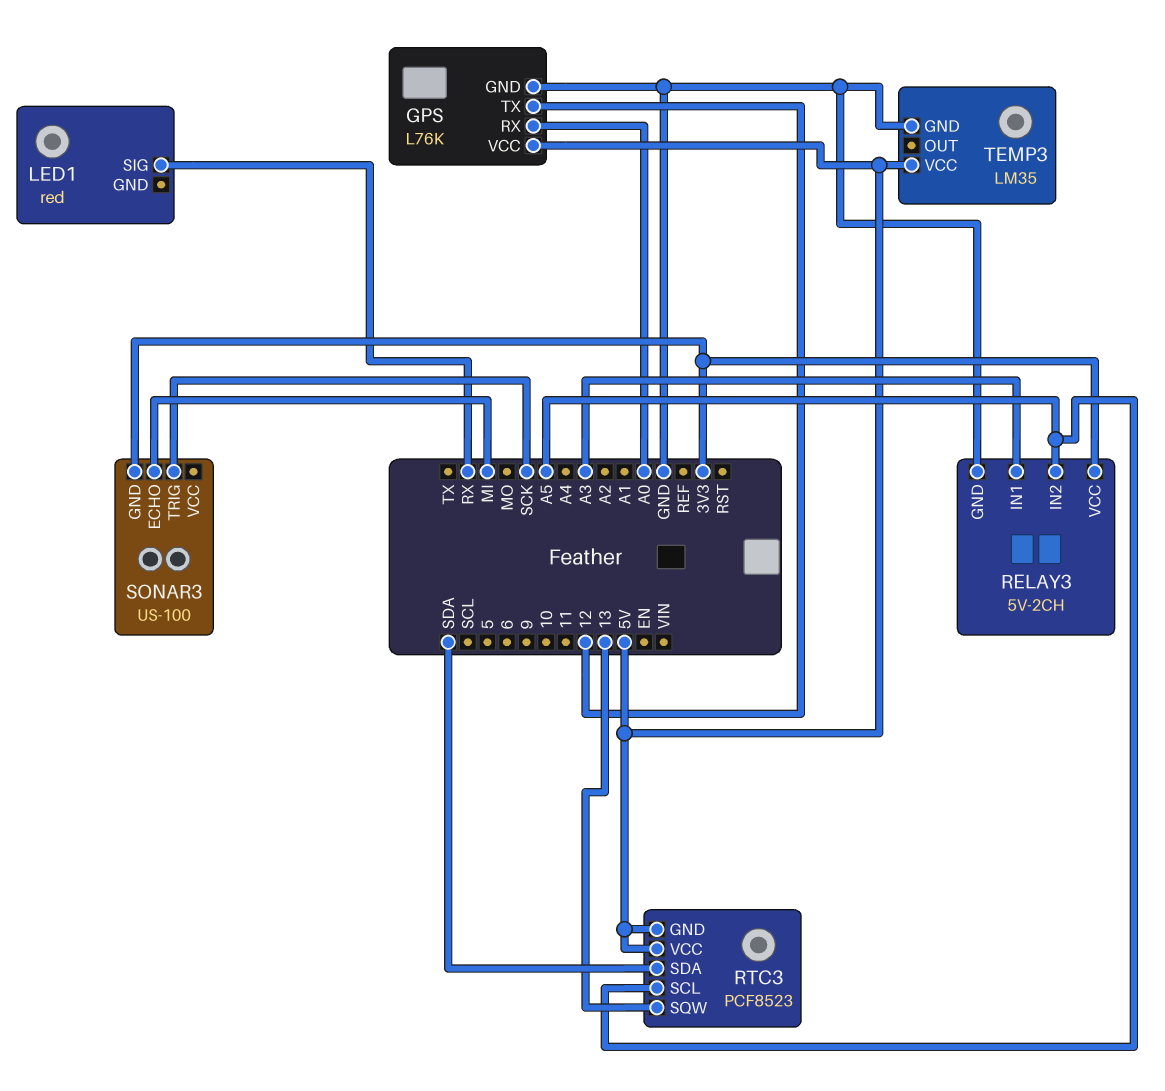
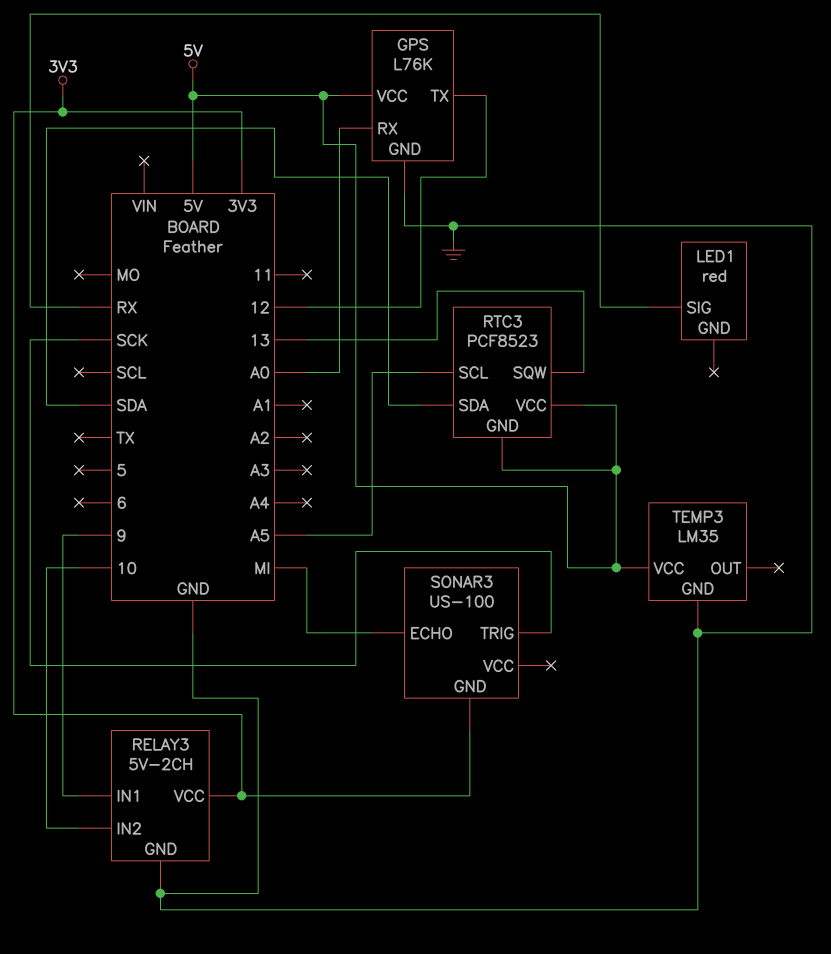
RELAY3 pin IN1: A3 -> 9
RELAY3 pin IN2: A5 -> 10

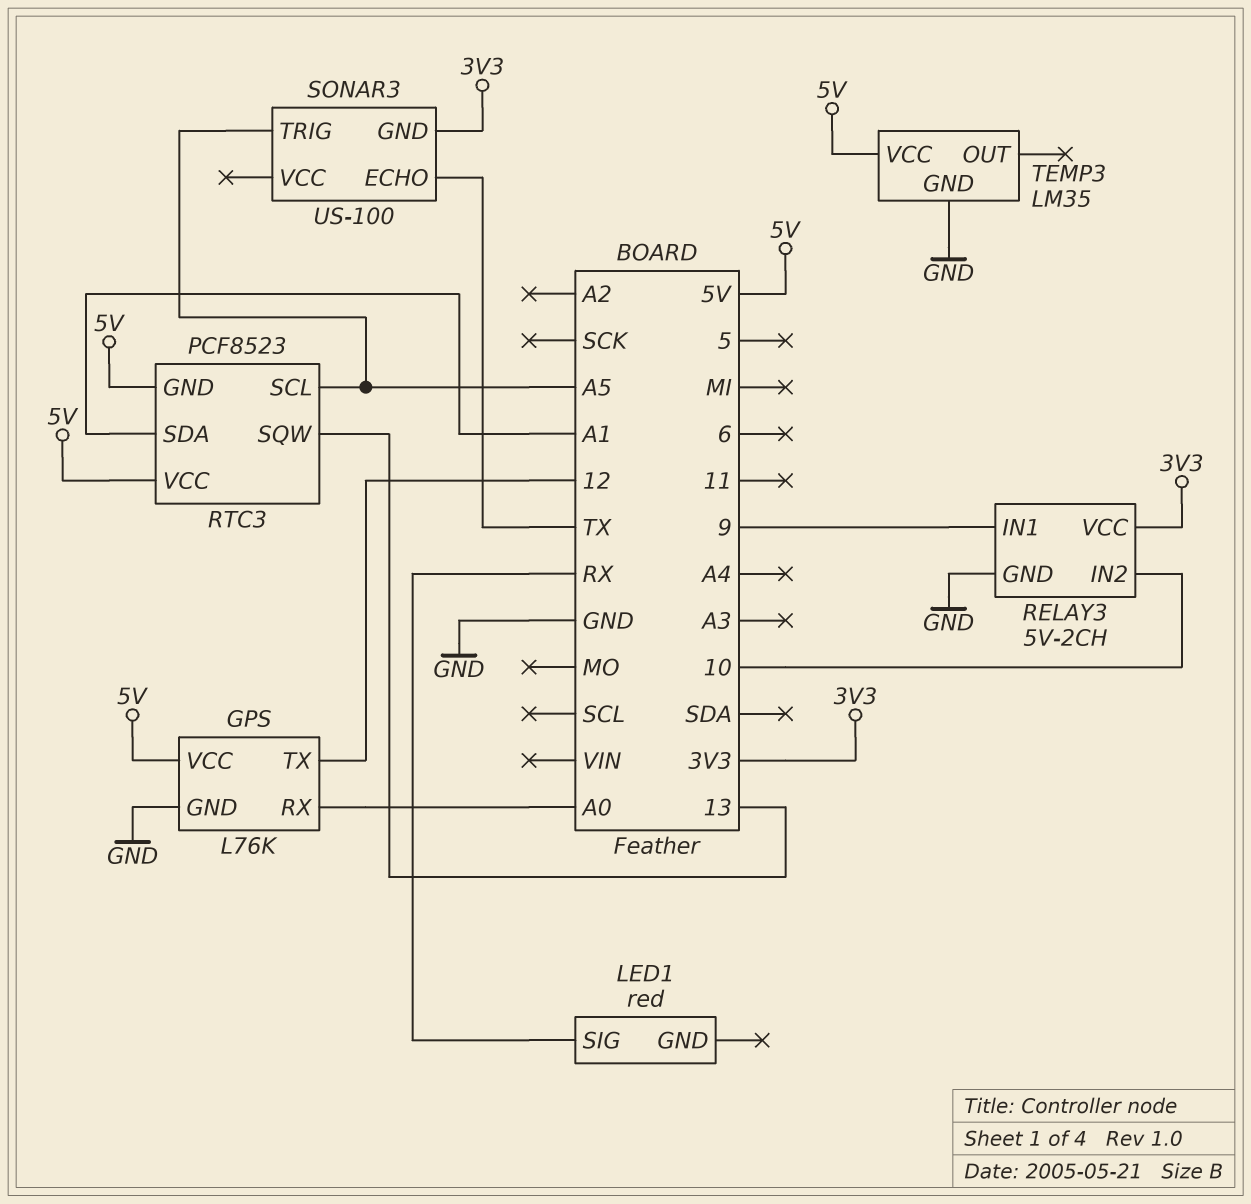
RTC3 pin SDA: SDA -> A1
SONAR3 pin ECHO: MI -> TX
SONAR3 pin TRIG: SCK -> A5

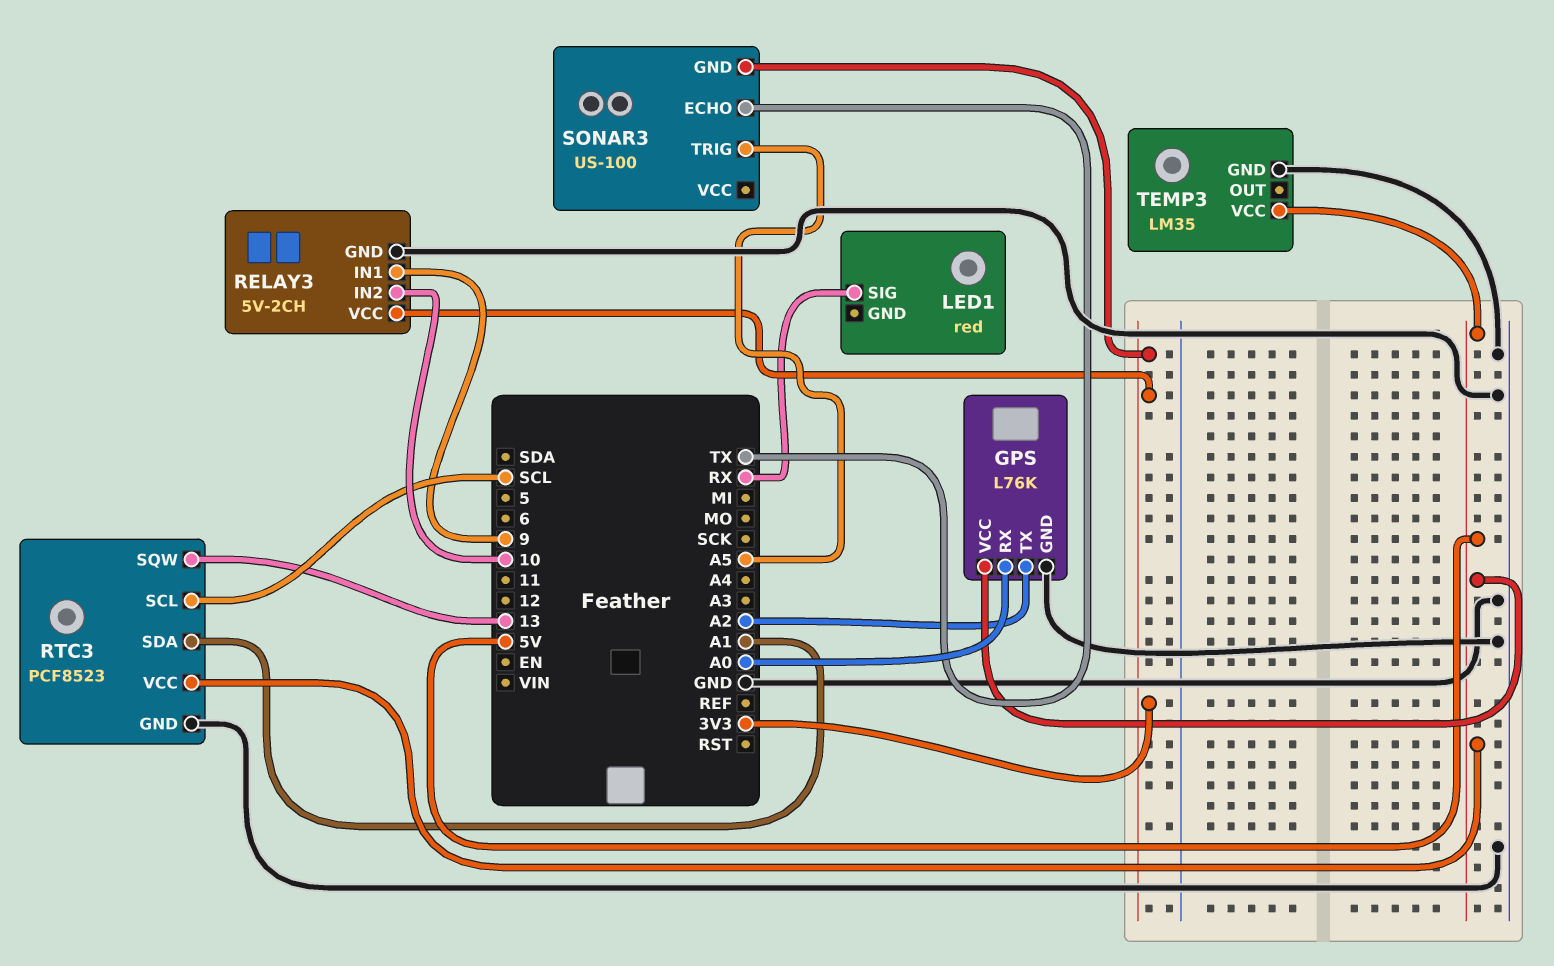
GPS pin TX: 12 -> A2
RTC3 pin GND: 5V -> GND
RTC3 pin SCL: A5 -> SCL

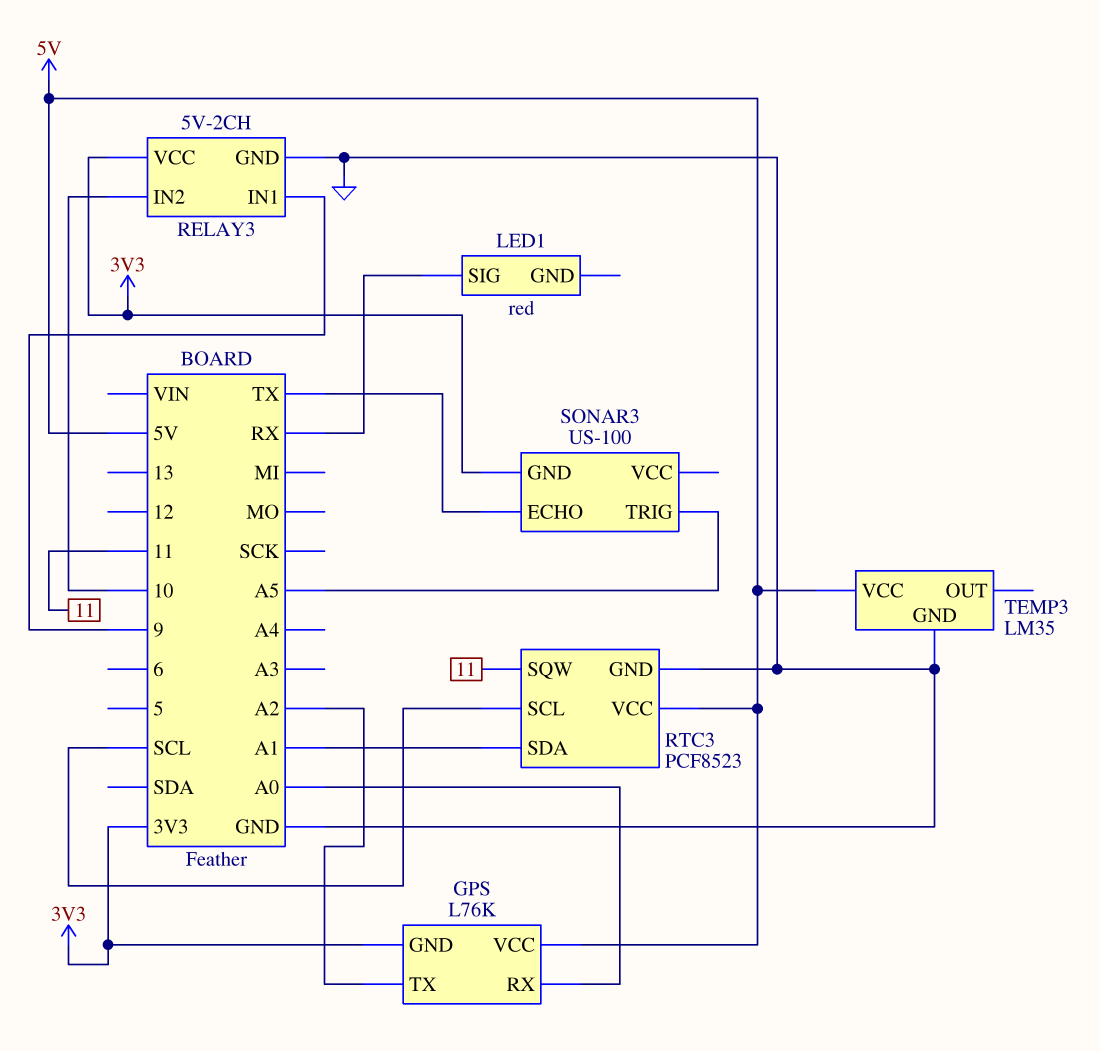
GPS pin GND: GND -> 3V3
RTC3 pin SQW: 13 -> 11

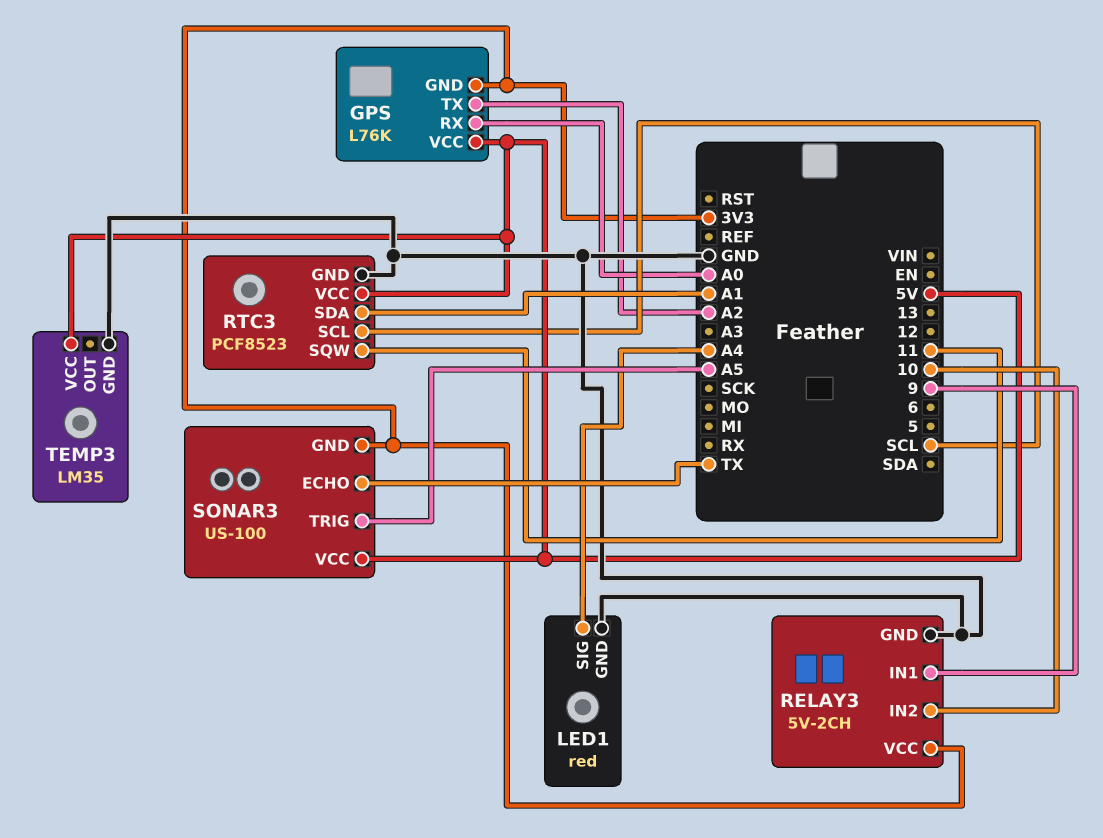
LED1 pin GND: none -> GND
LED1 pin SIG: RX -> A4
SONAR3 pin VCC: none -> 5V

